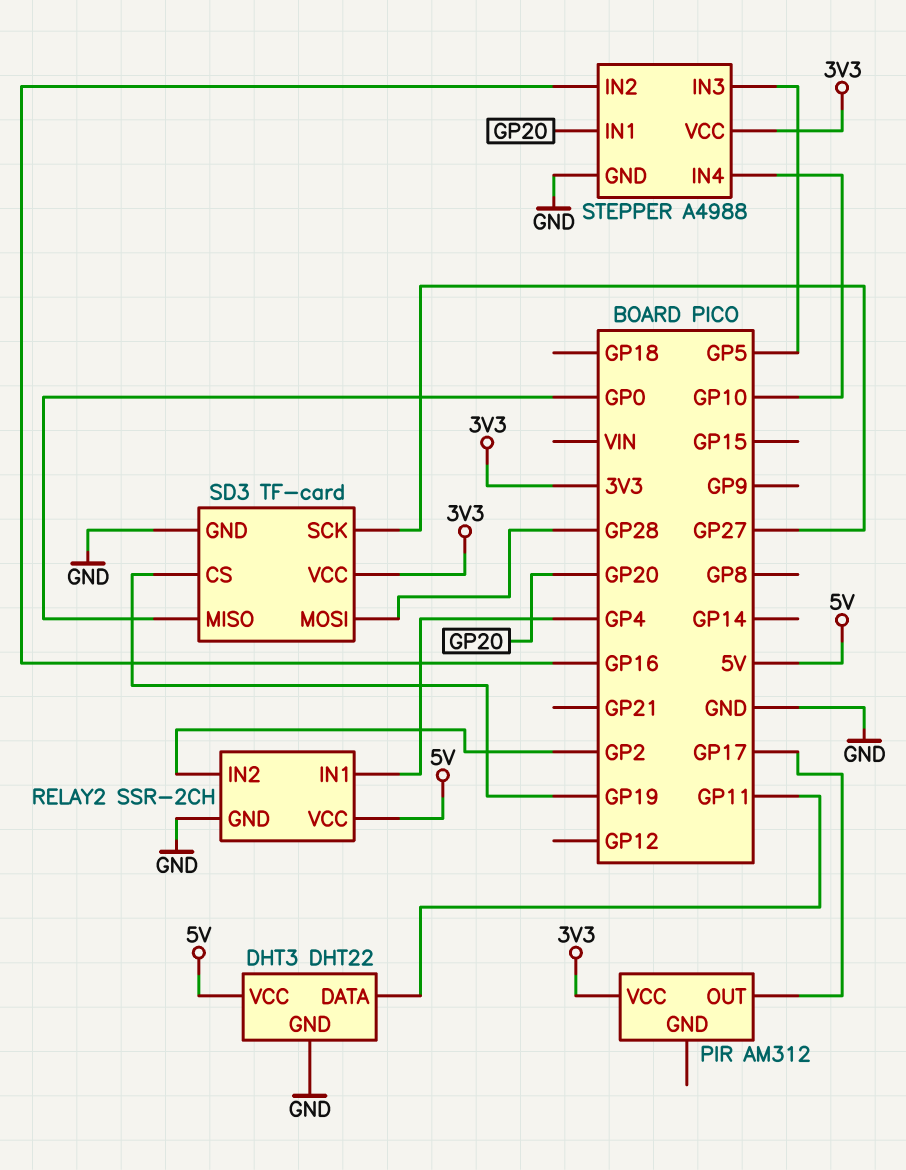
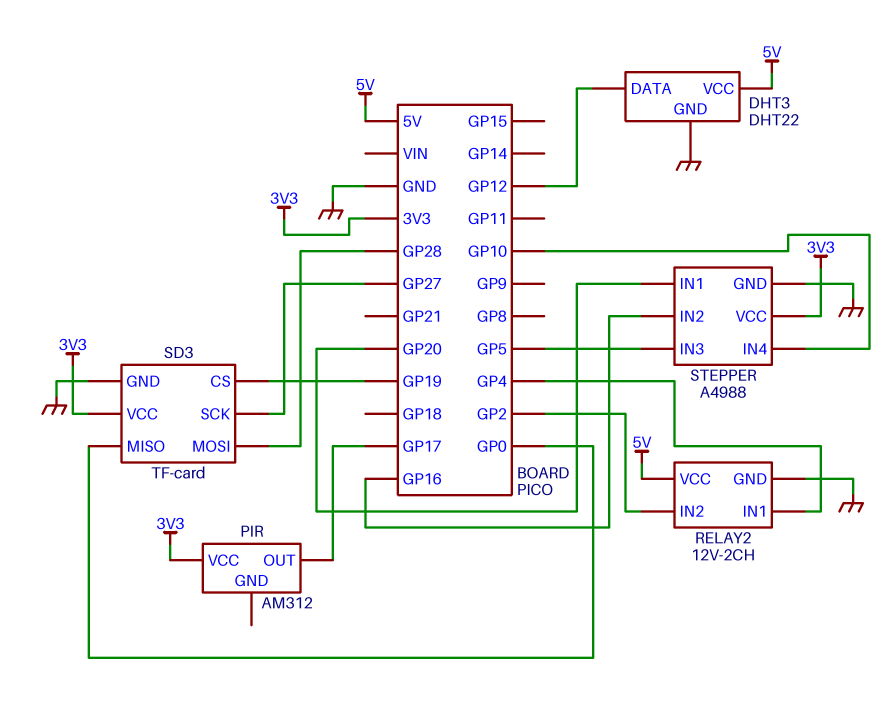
DHT3 pin DATA: GP11 -> GP12
RELAY2: SSR-2CH -> 12V-2CH

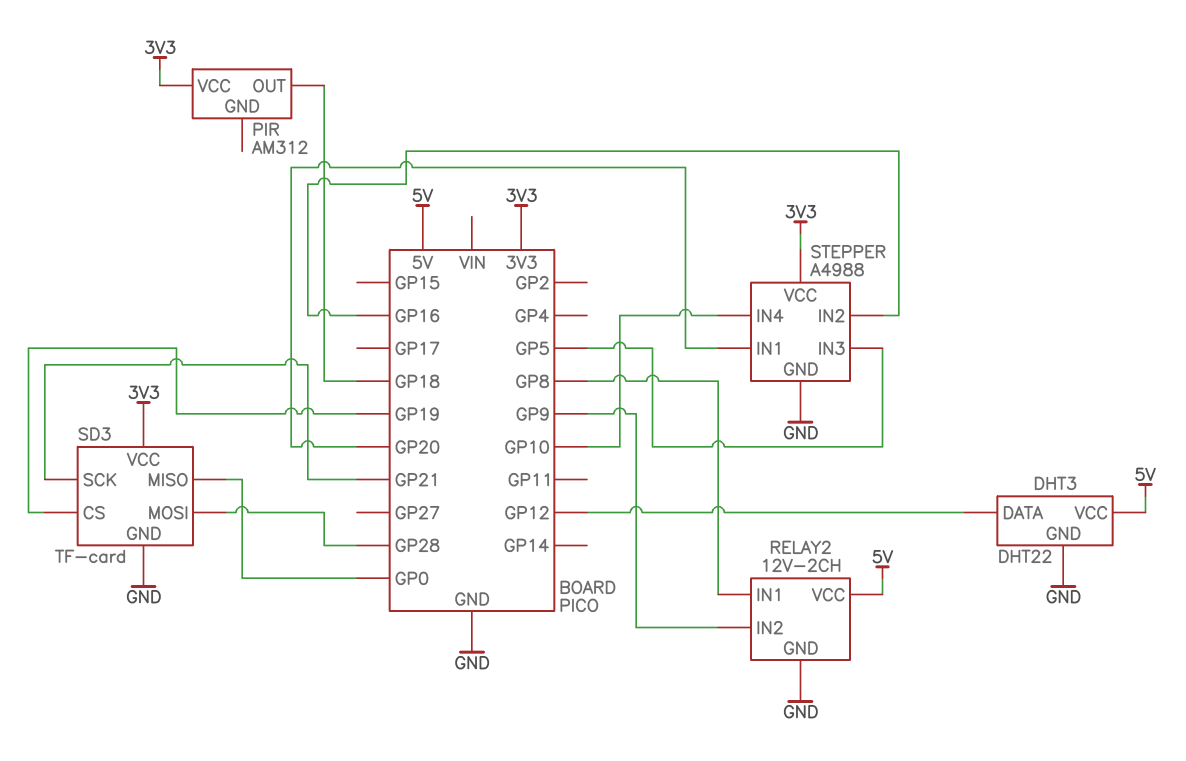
PIR pin OUT: GP17 -> GP18
RELAY2 pin IN1: GP4 -> GP8
RELAY2 pin IN2: GP2 -> GP9
SD3 pin SCK: GP27 -> GP21

